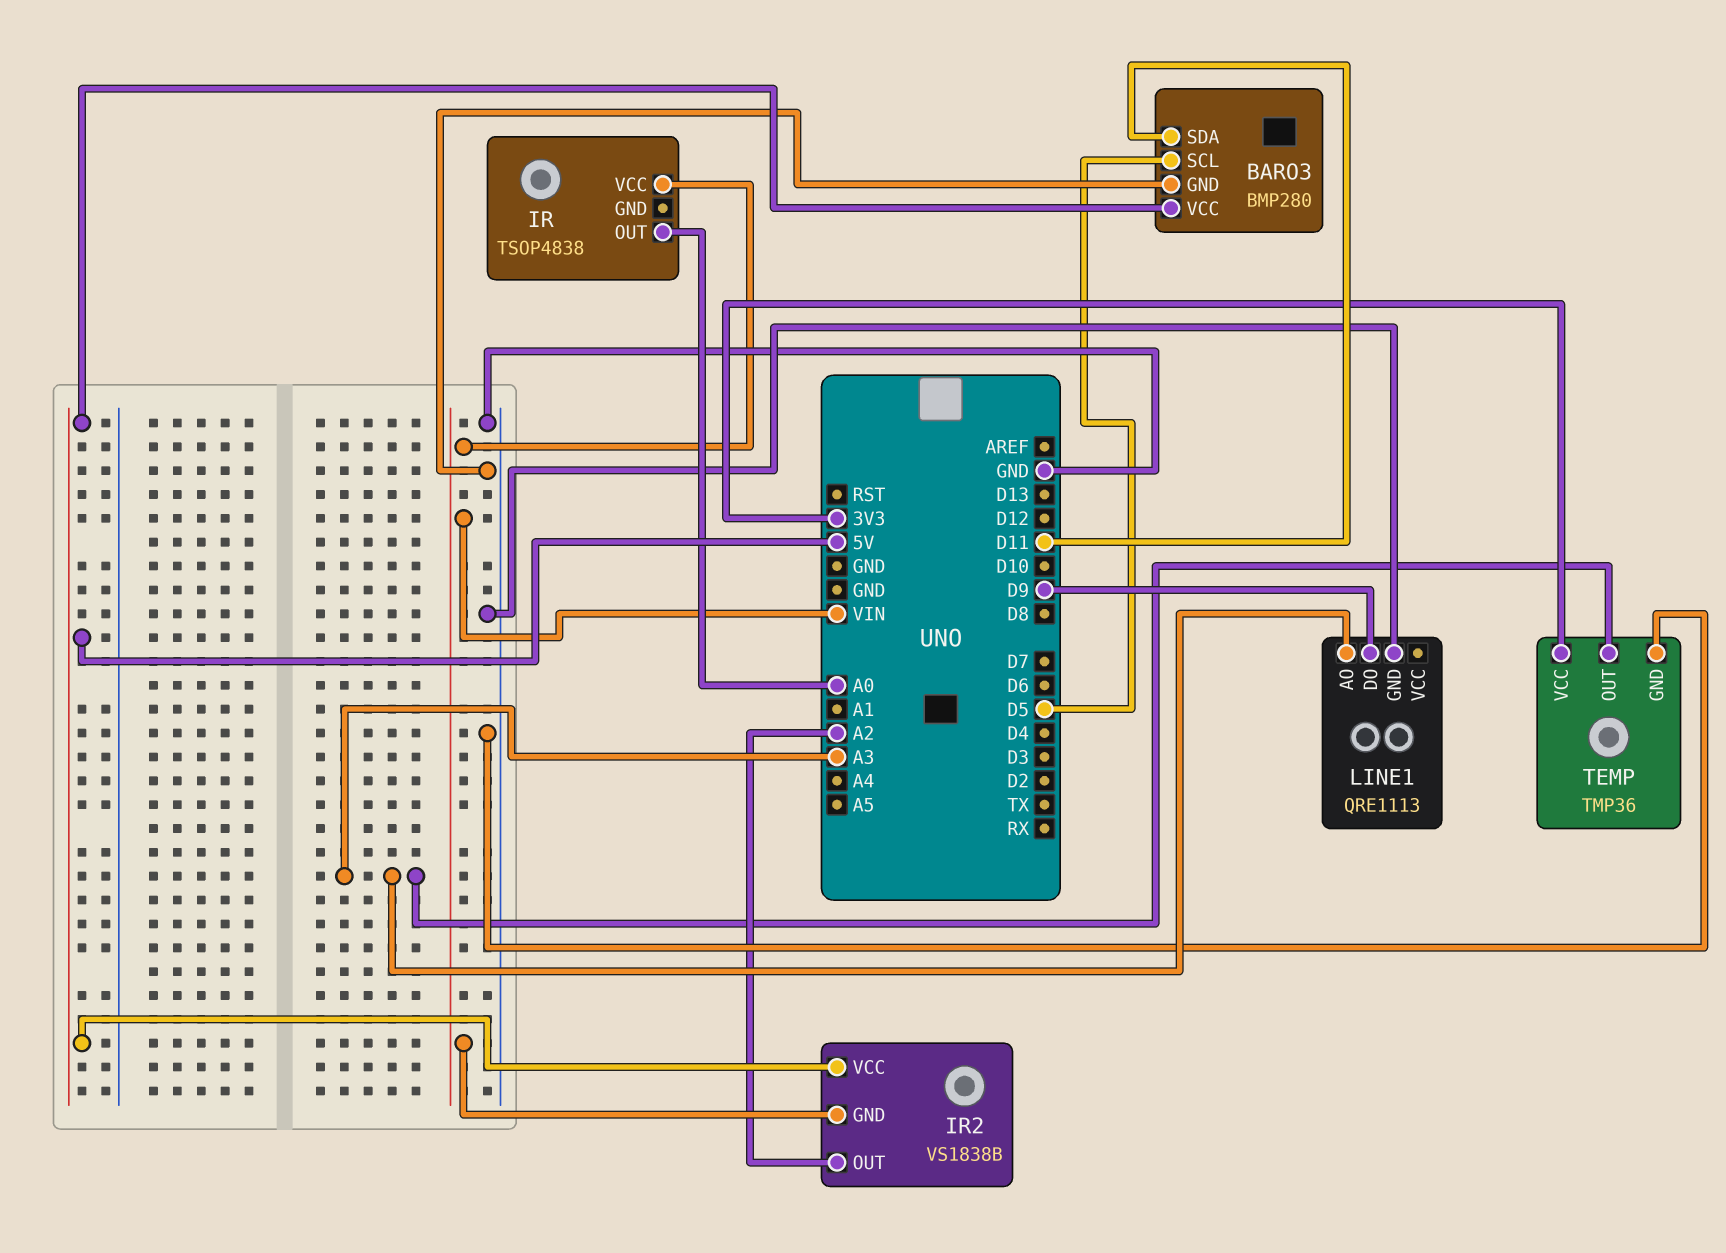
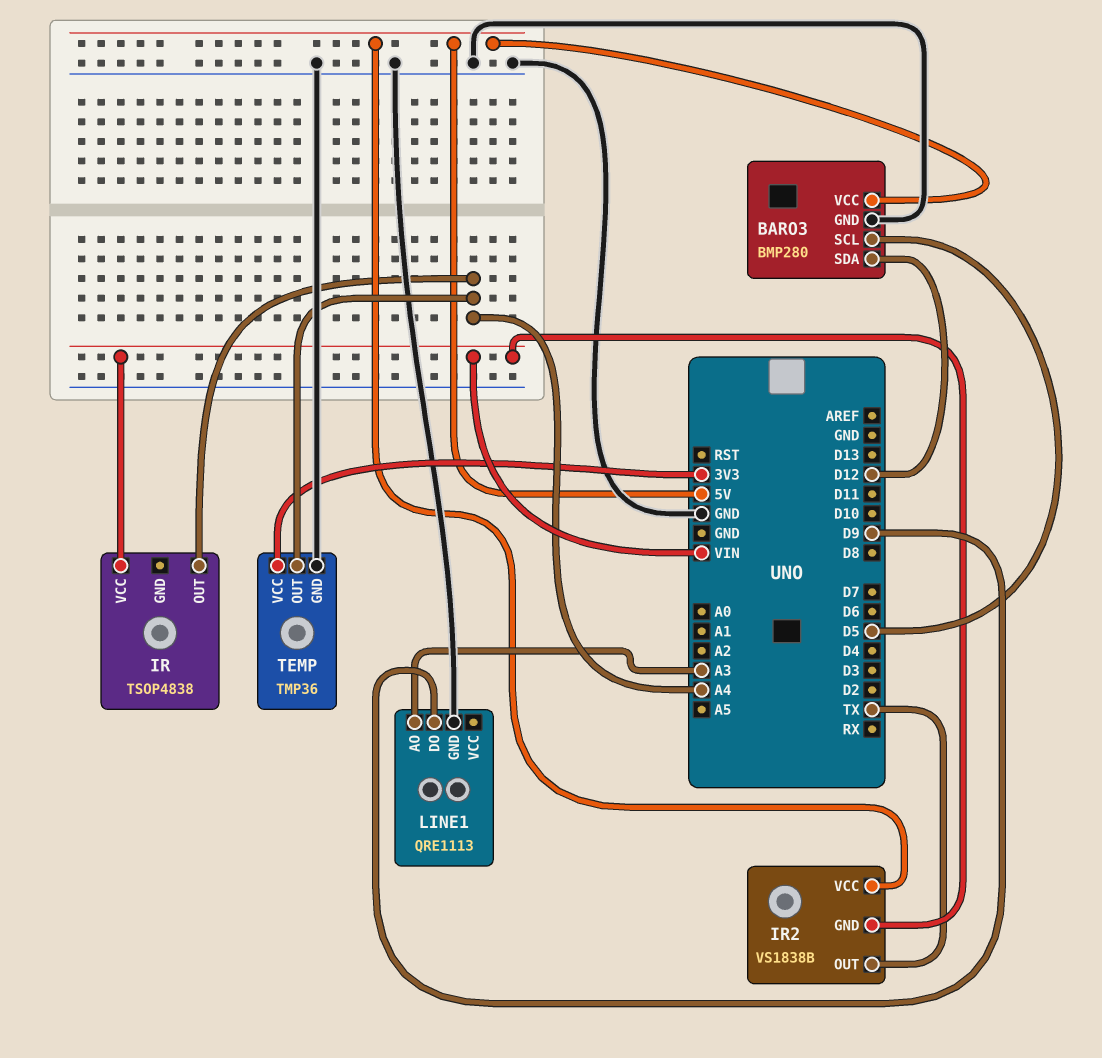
BARO3 pin SDA: D11 -> D12
IR pin OUT: A0 -> A4
IR2 pin OUT: A2 -> TX
TEMP pin OUT: A3 -> A4

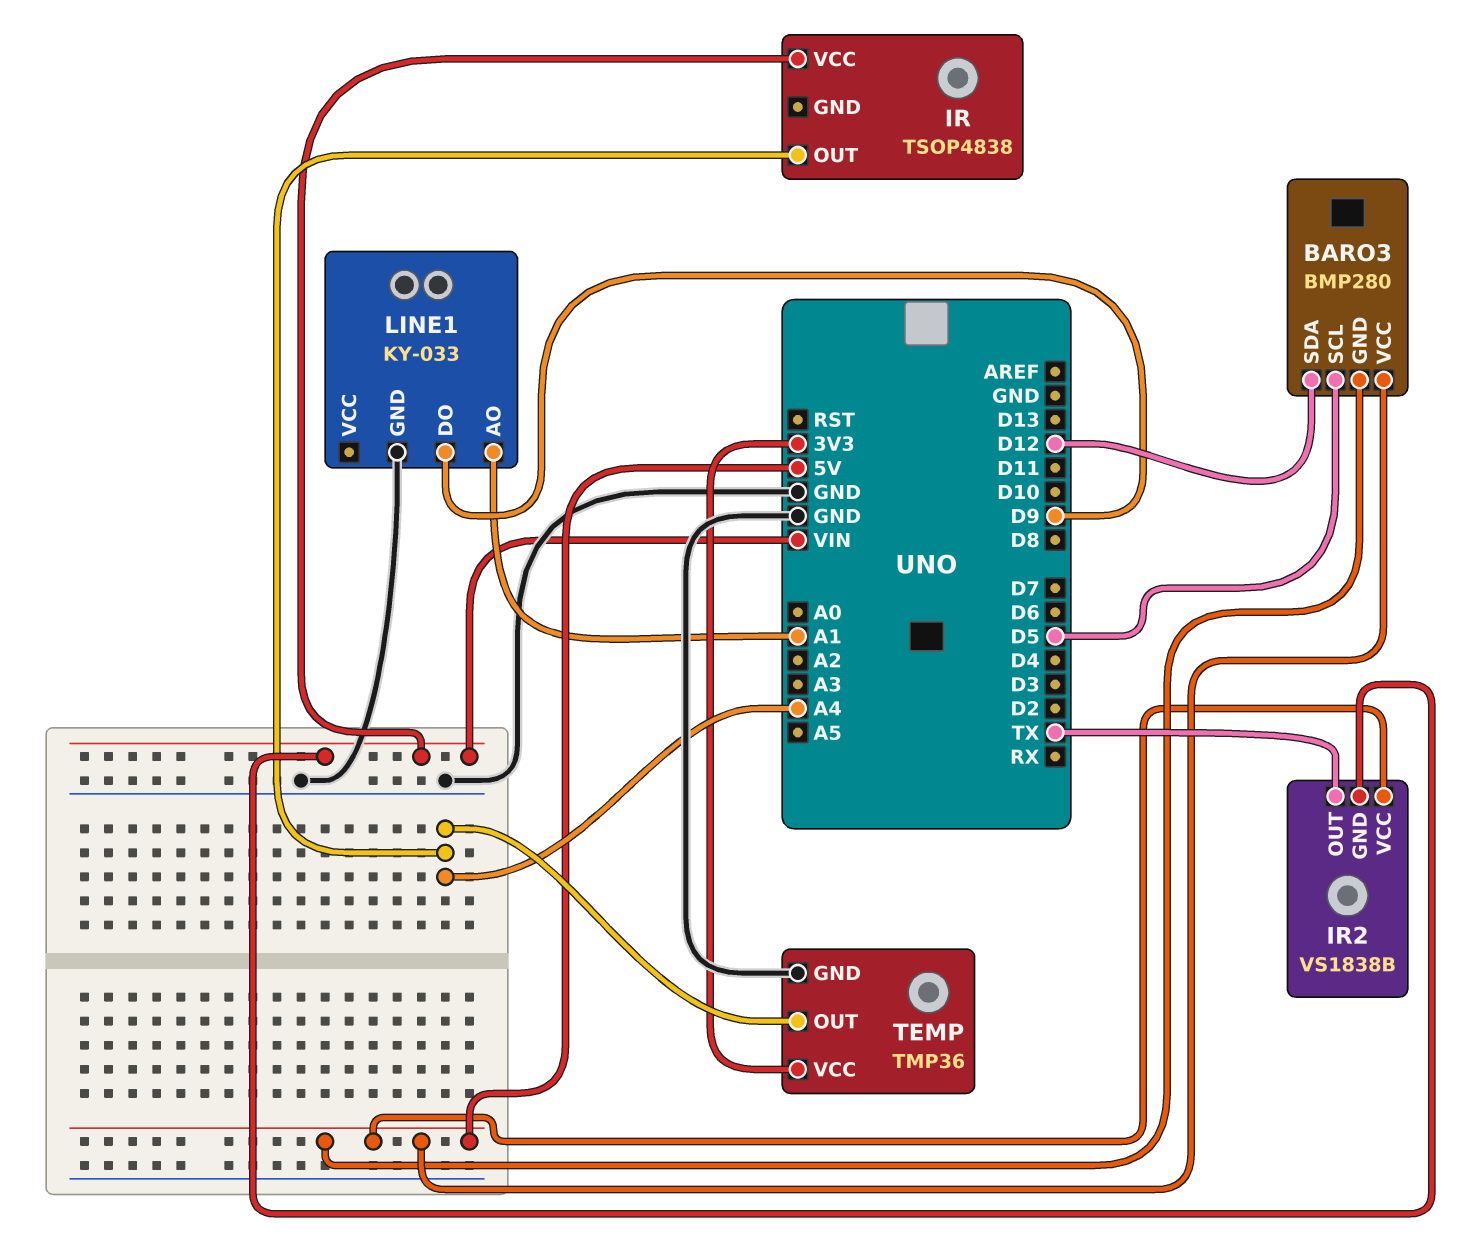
BARO3 pin GND: GND -> 5V
LINE1: QRE1113 -> KY-033
LINE1 pin AO: A3 -> A1

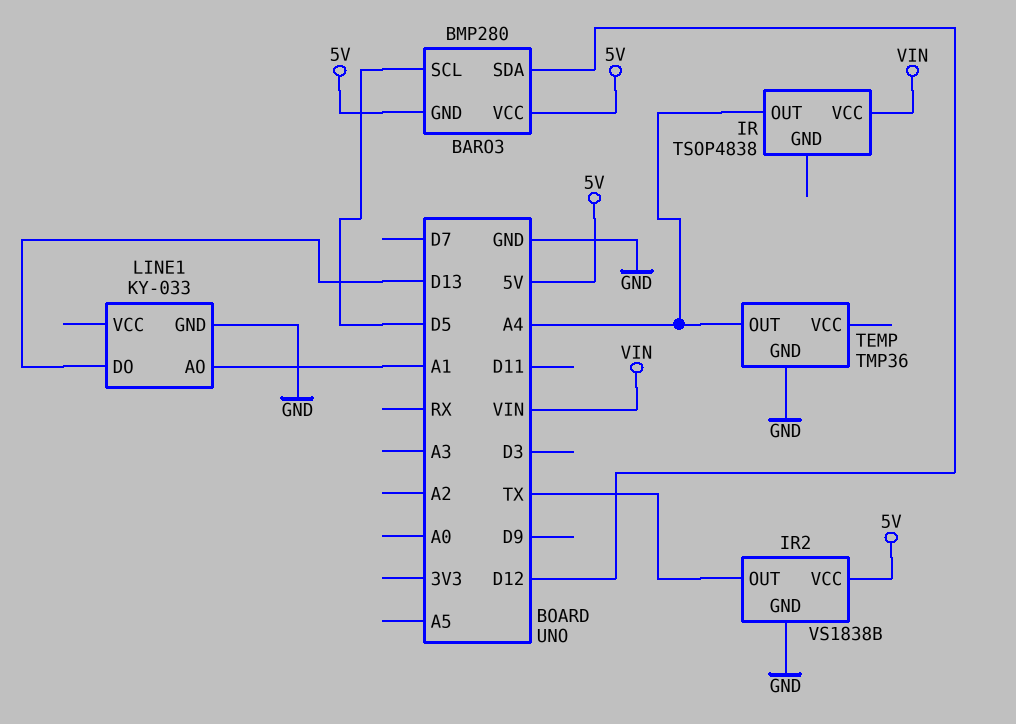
IR2 pin GND: VIN -> GND
LINE1 pin DO: D9 -> D13
TEMP pin VCC: 3V3 -> none

